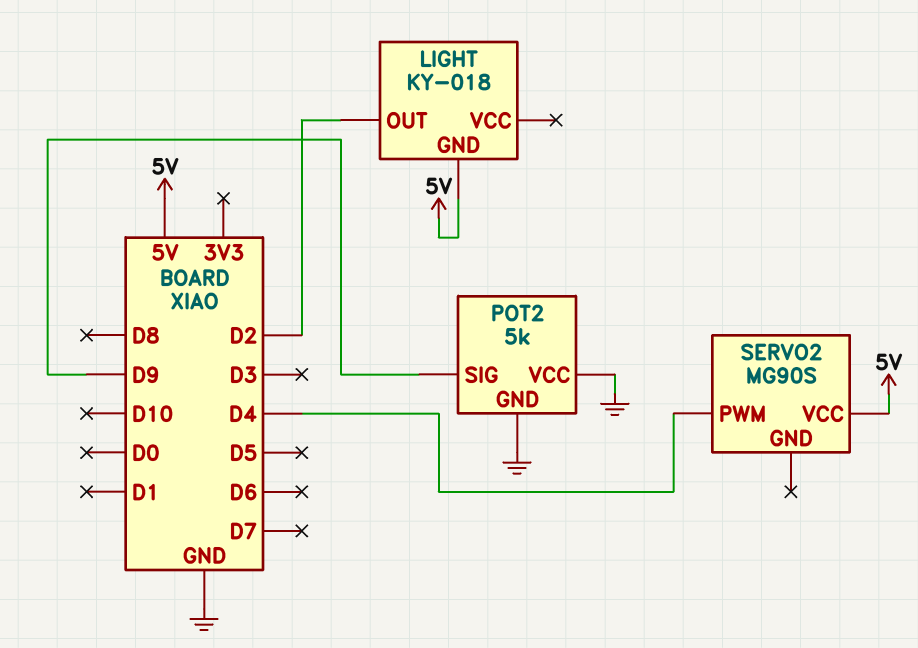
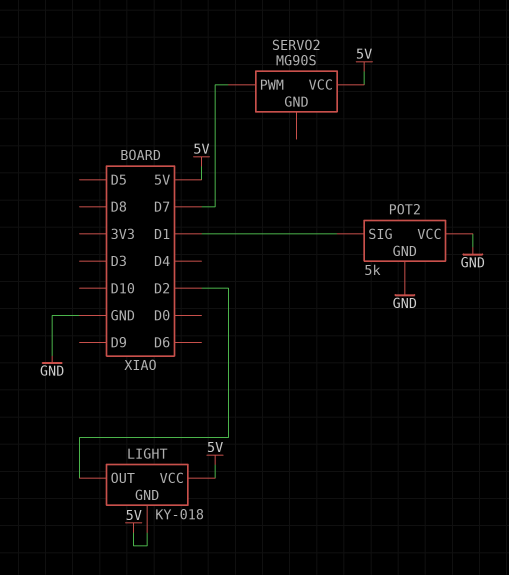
LIGHT pin VCC: none -> 5V
POT2 pin SIG: D9 -> D1
SERVO2 pin PWM: D4 -> D7

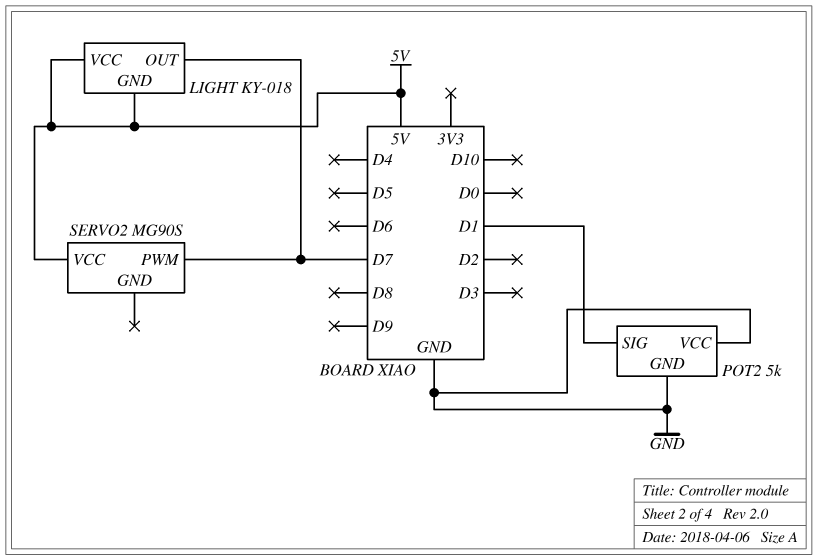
LIGHT pin OUT: D2 -> D7

